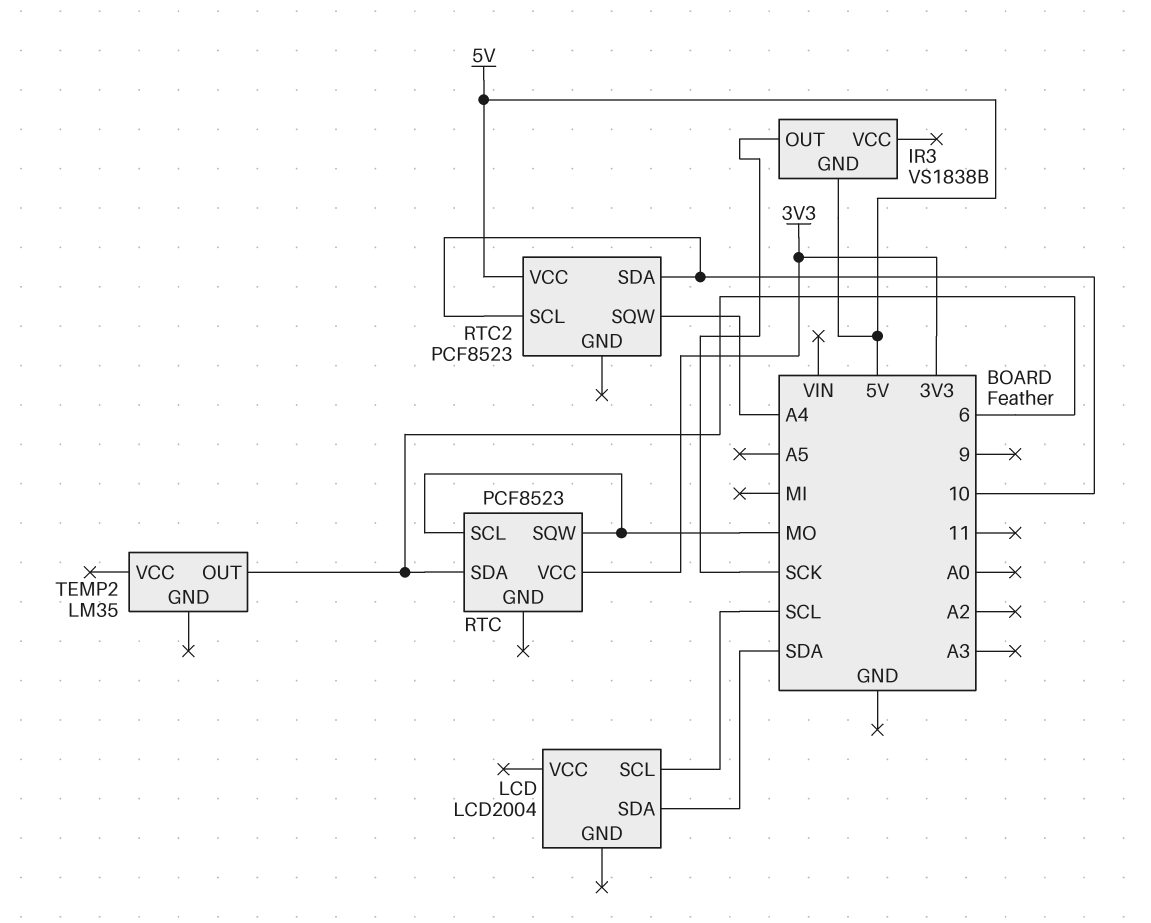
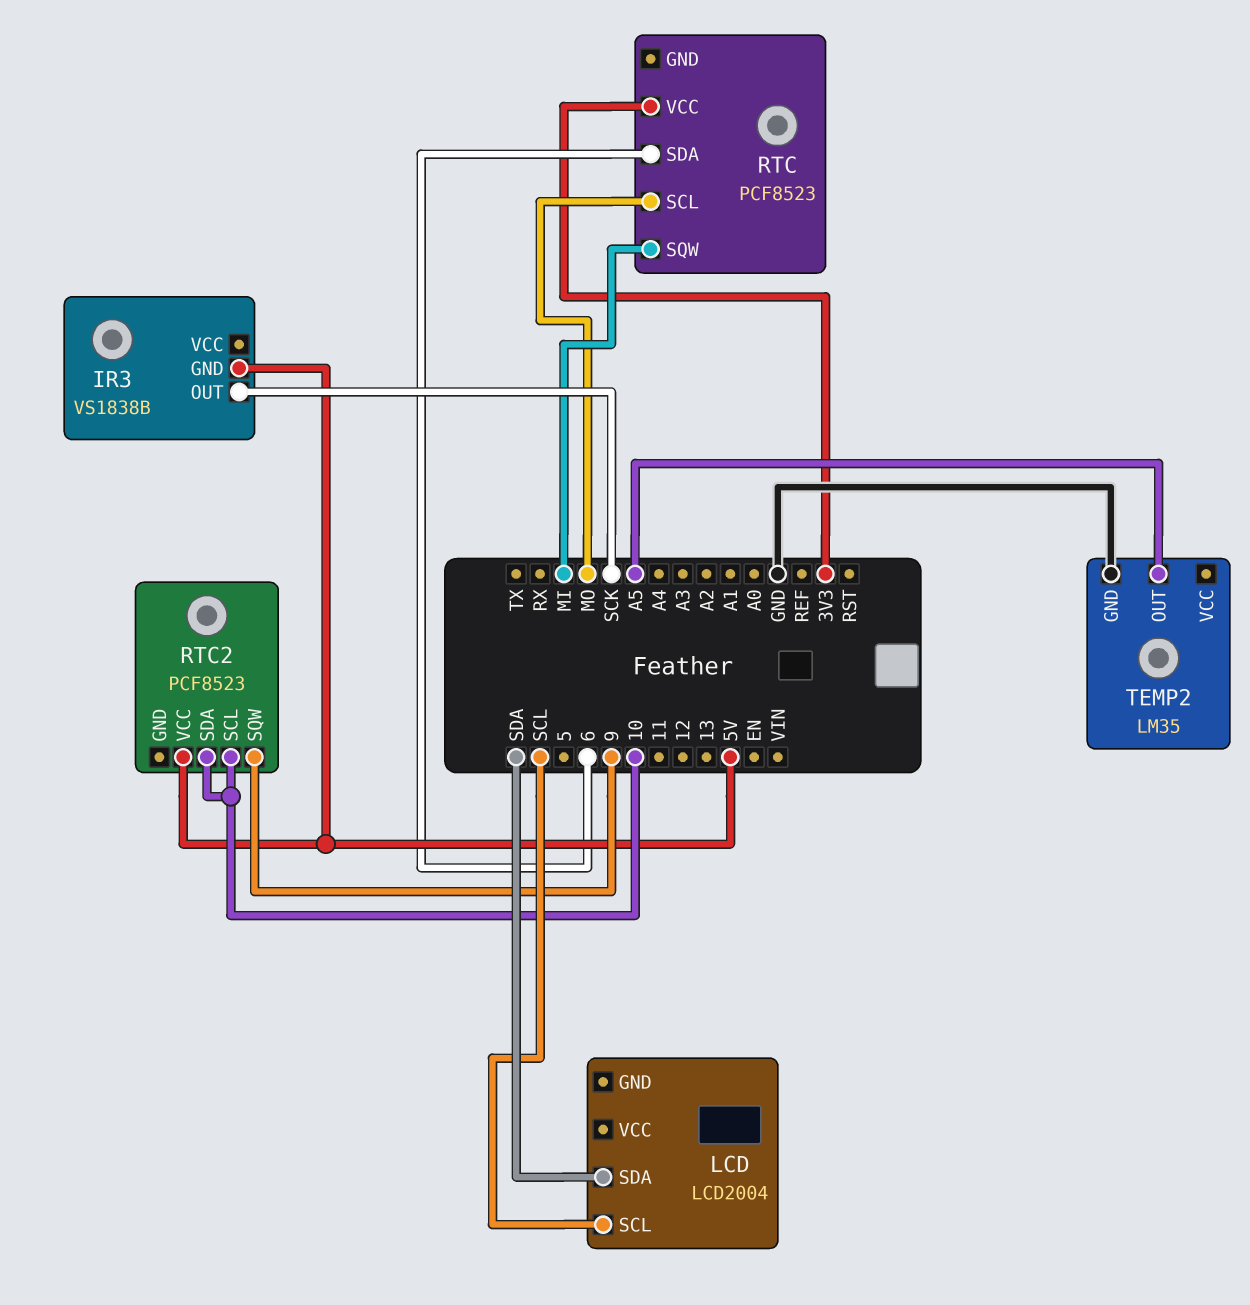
RTC pin SQW: MO -> MI
RTC2 pin SQW: A4 -> 9
TEMP2 pin GND: none -> GND
TEMP2 pin OUT: 6 -> A5

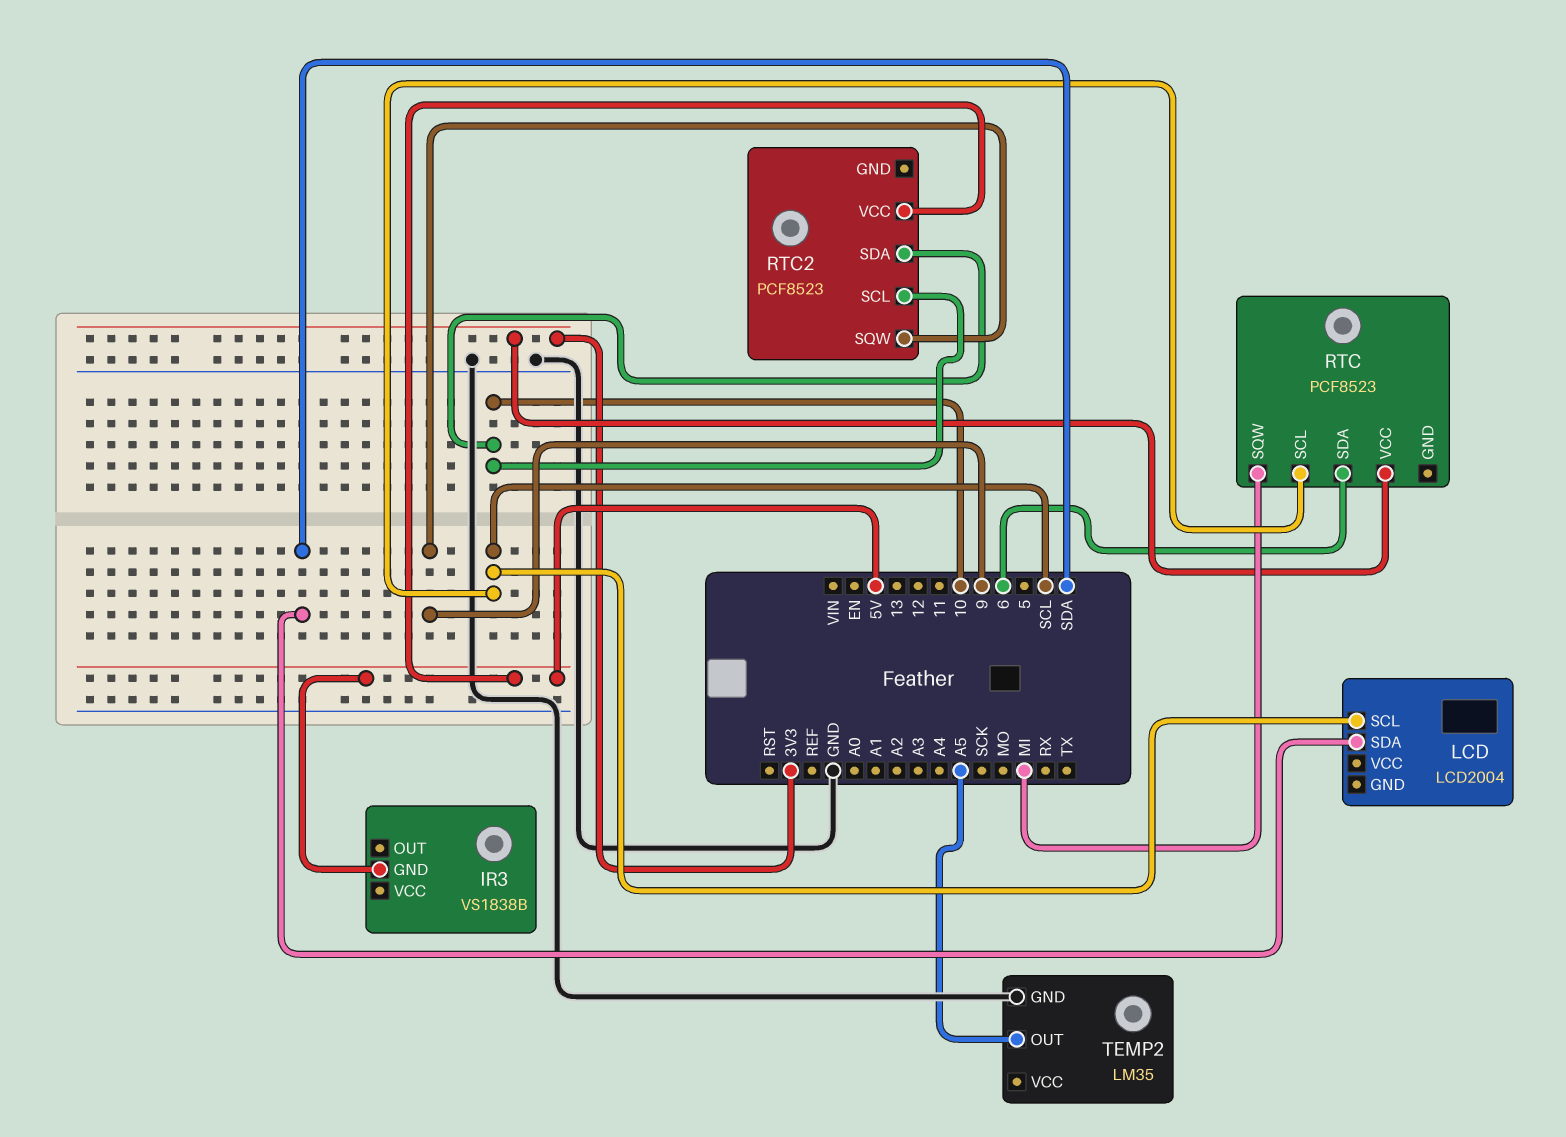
IR3 pin OUT: SCK -> none
RTC pin SCL: MO -> SCL

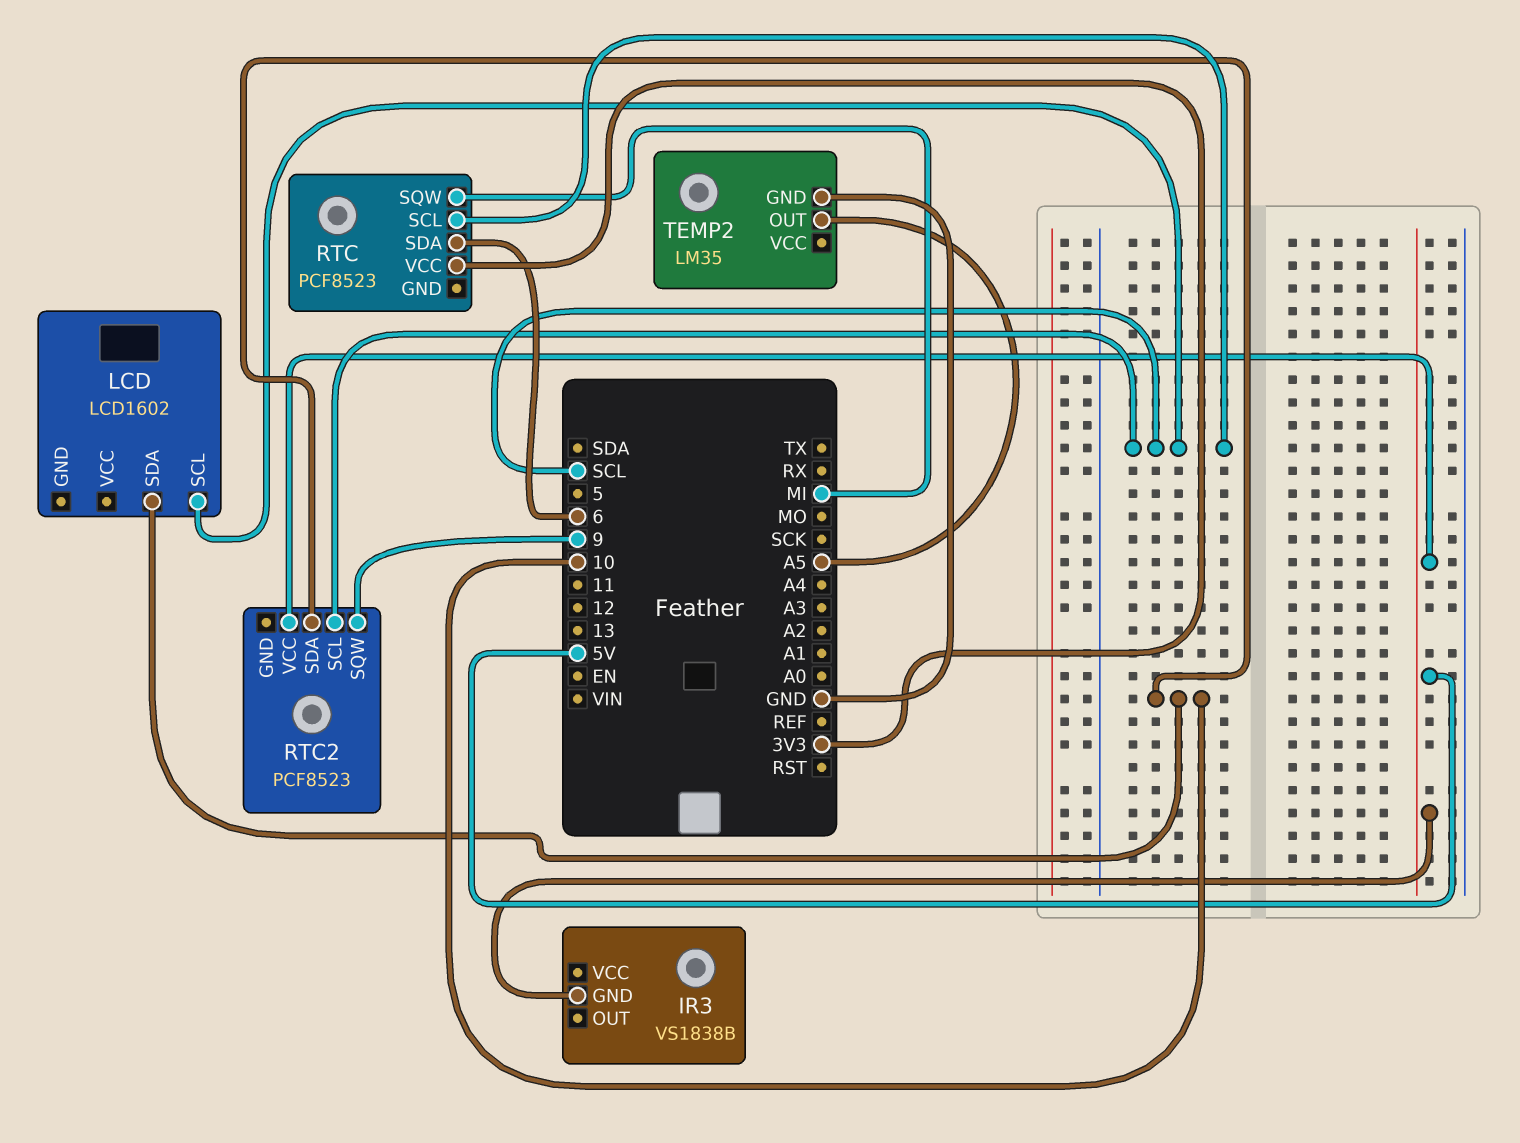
LCD: LCD2004 -> LCD1602
LCD pin SDA: SDA -> 10
RTC2 pin SCL: 10 -> SCL

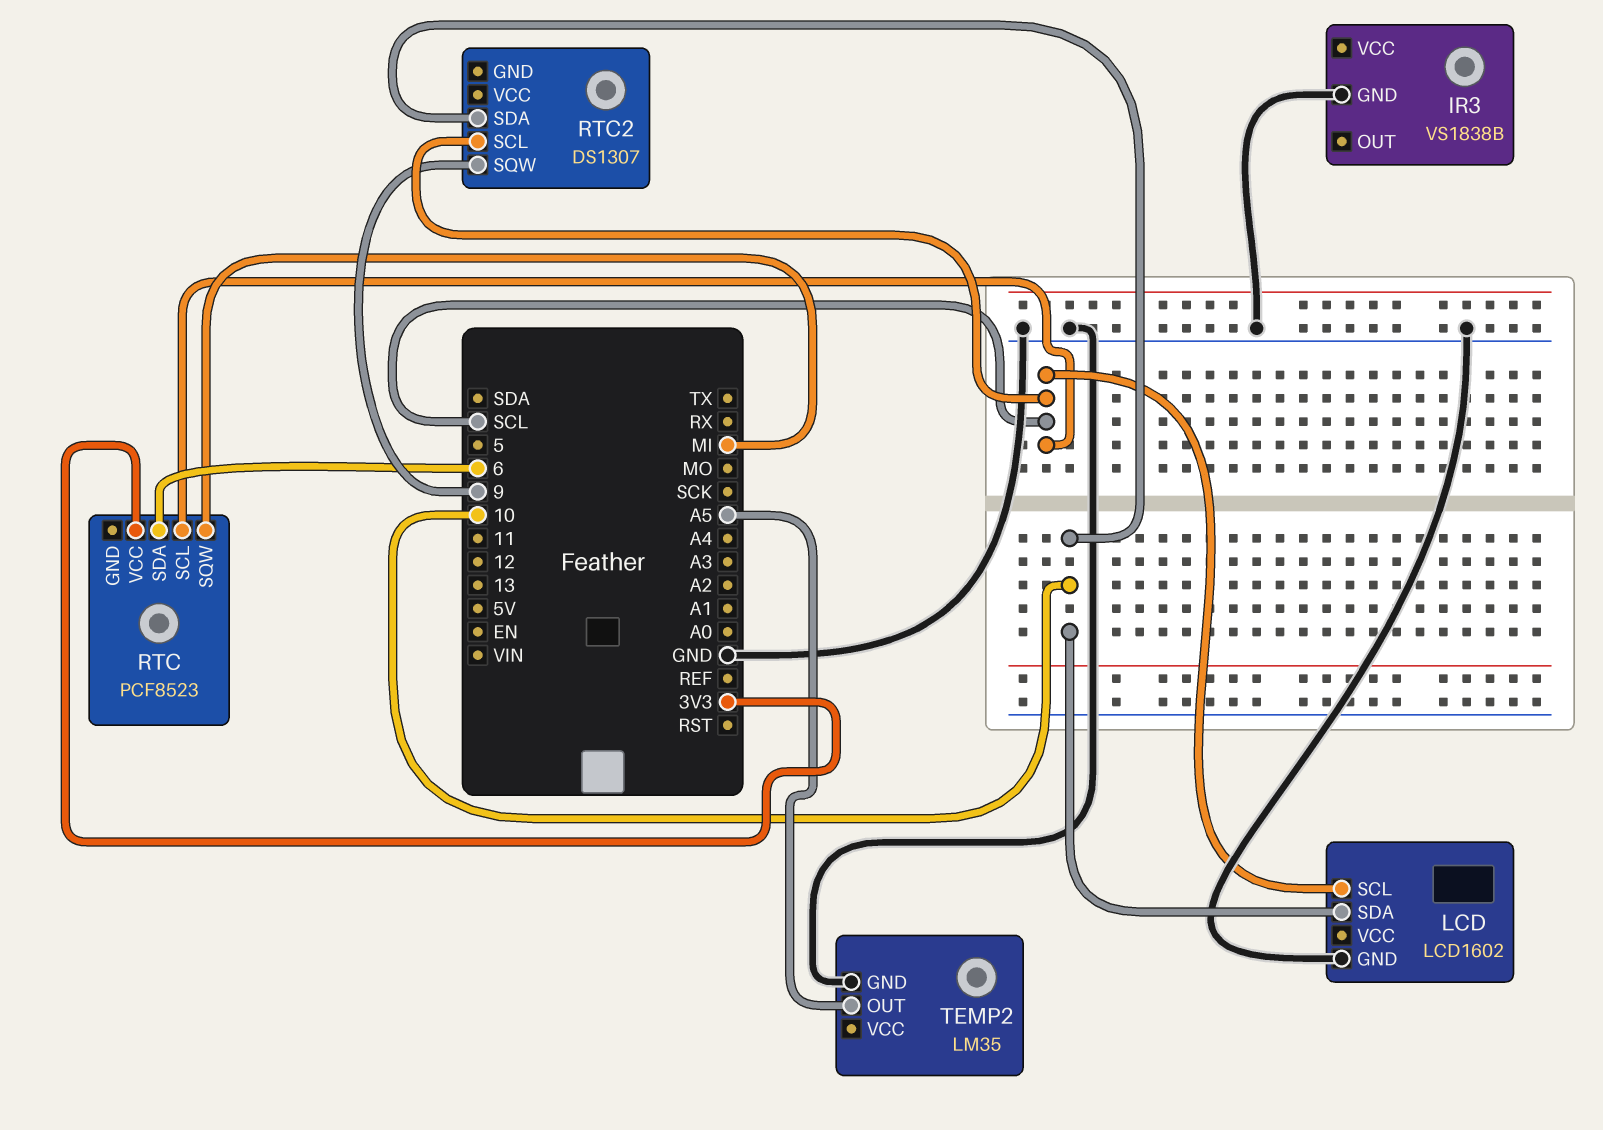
IR3 pin GND: 5V -> GND
LCD pin GND: none -> GND
RTC2: PCF8523 -> DS1307
RTC2 pin VCC: 5V -> none

